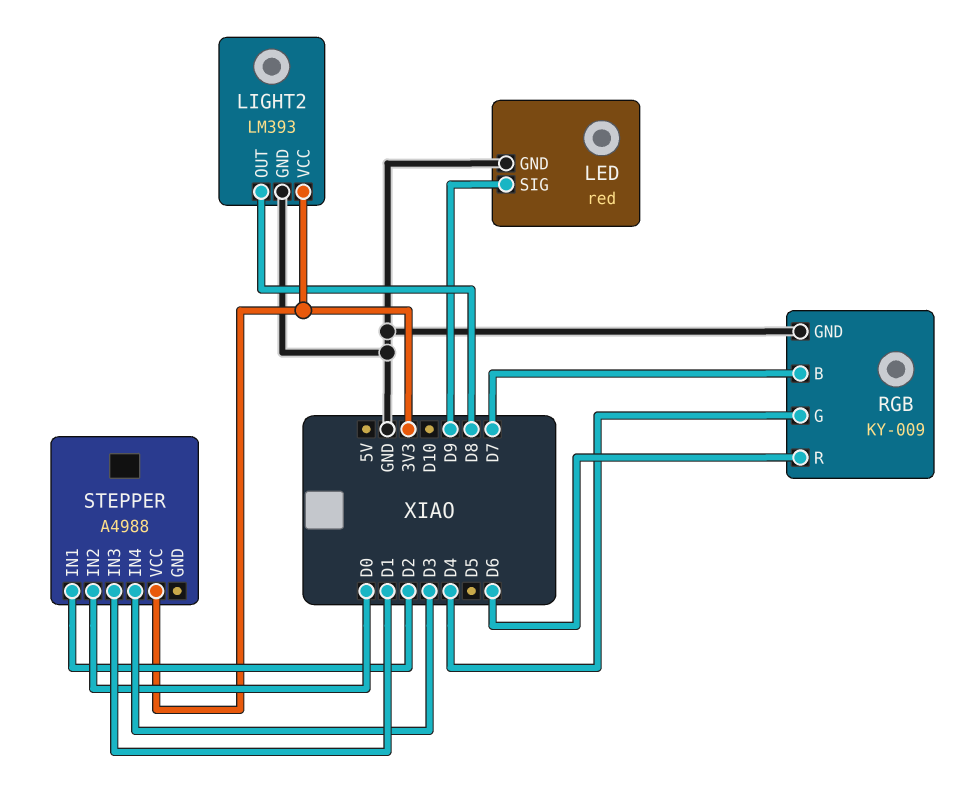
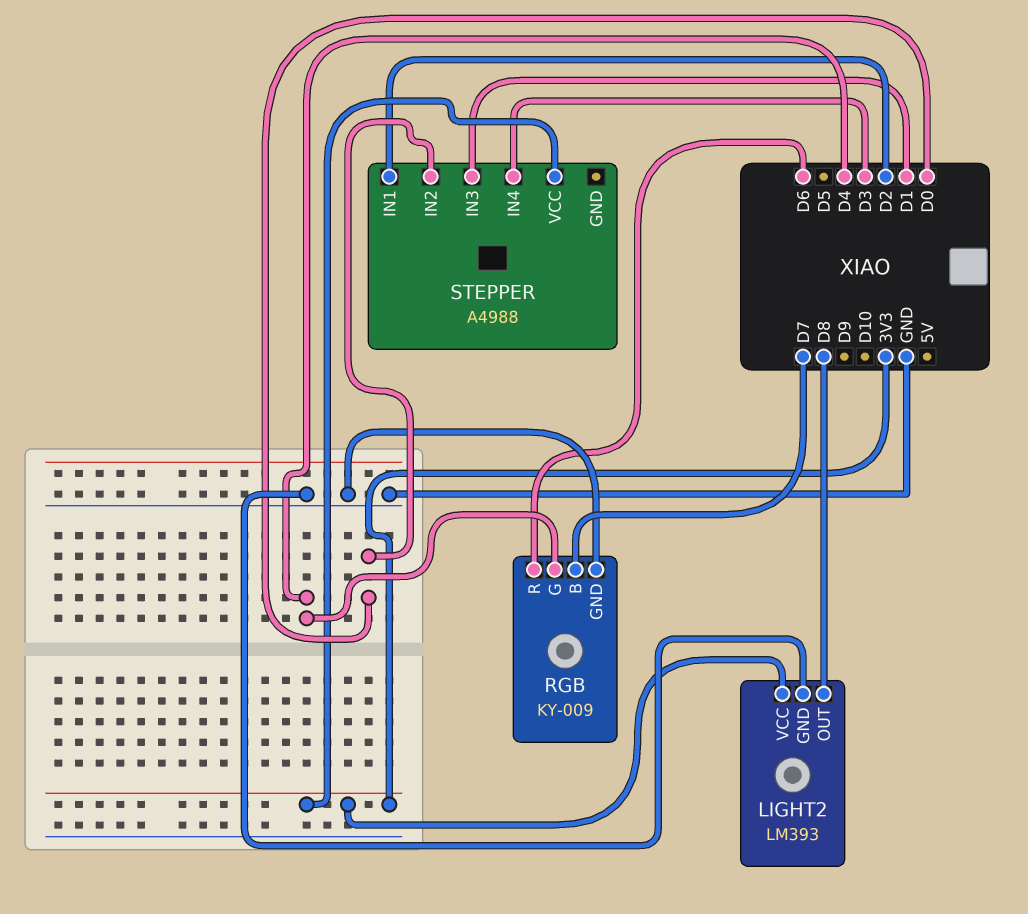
LED: red -> none
LED pin GND: GND -> none
LED pin SIG: D9 -> none

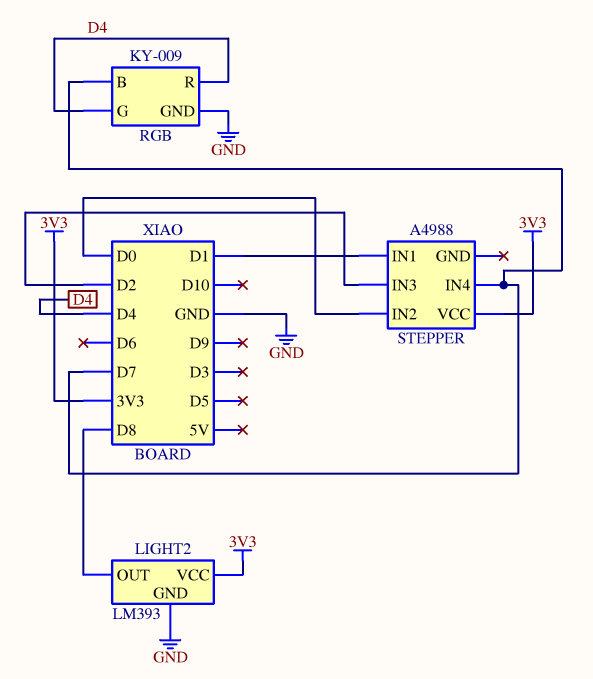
RGB pin R: D6 -> D4
STEPPER pin IN1: D2 -> D1
STEPPER pin IN3: D1 -> D2
STEPPER pin IN4: D3 -> D7

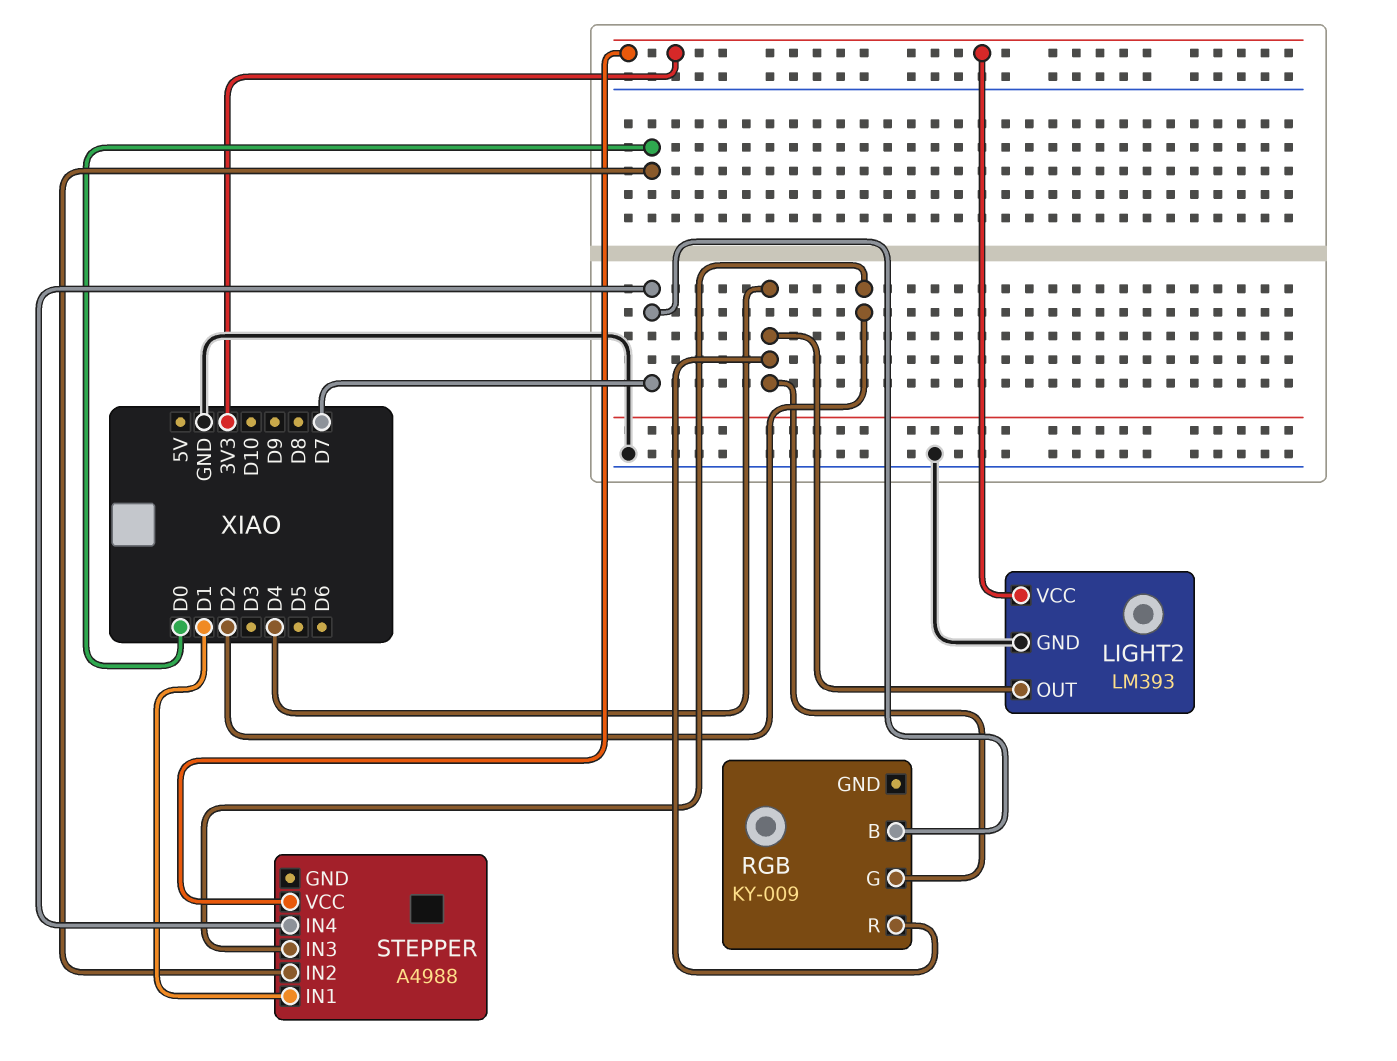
LIGHT2 pin OUT: D8 -> D4
RGB pin GND: GND -> none

